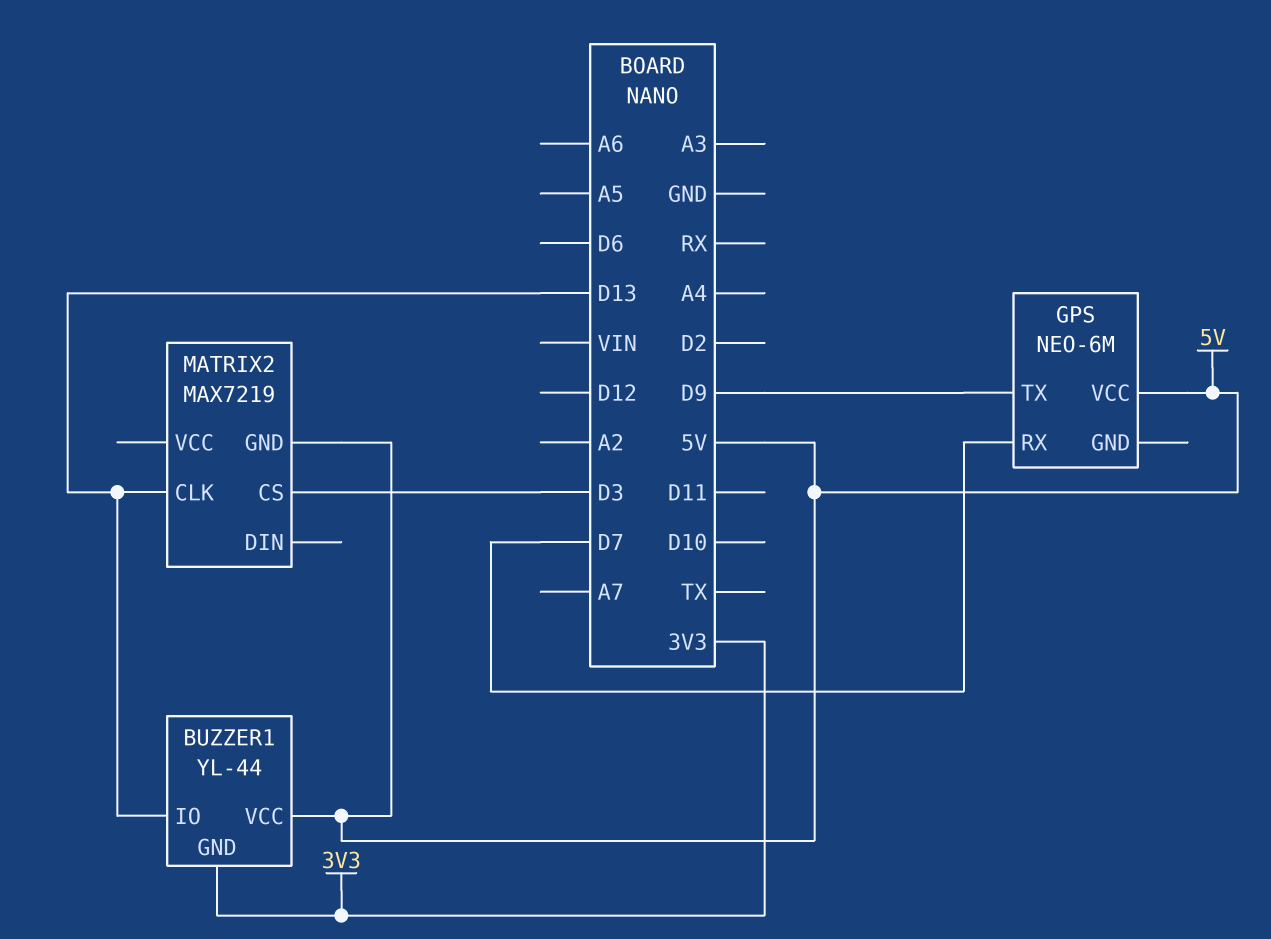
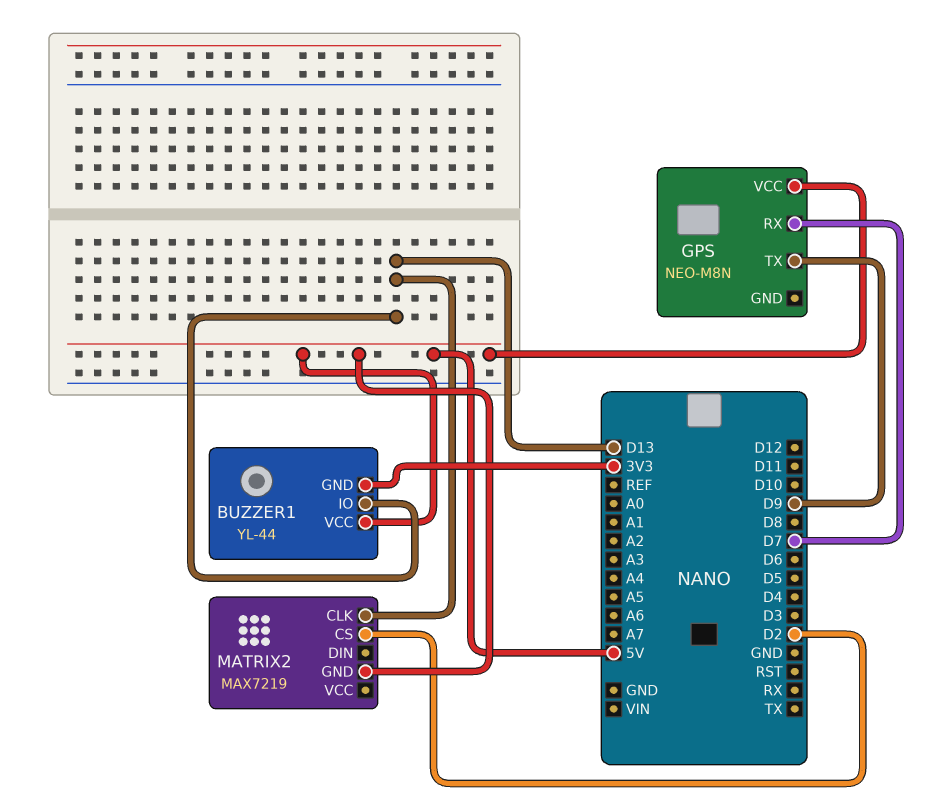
GPS: NEO-6M -> NEO-M8N
MATRIX2 pin CS: D3 -> D2

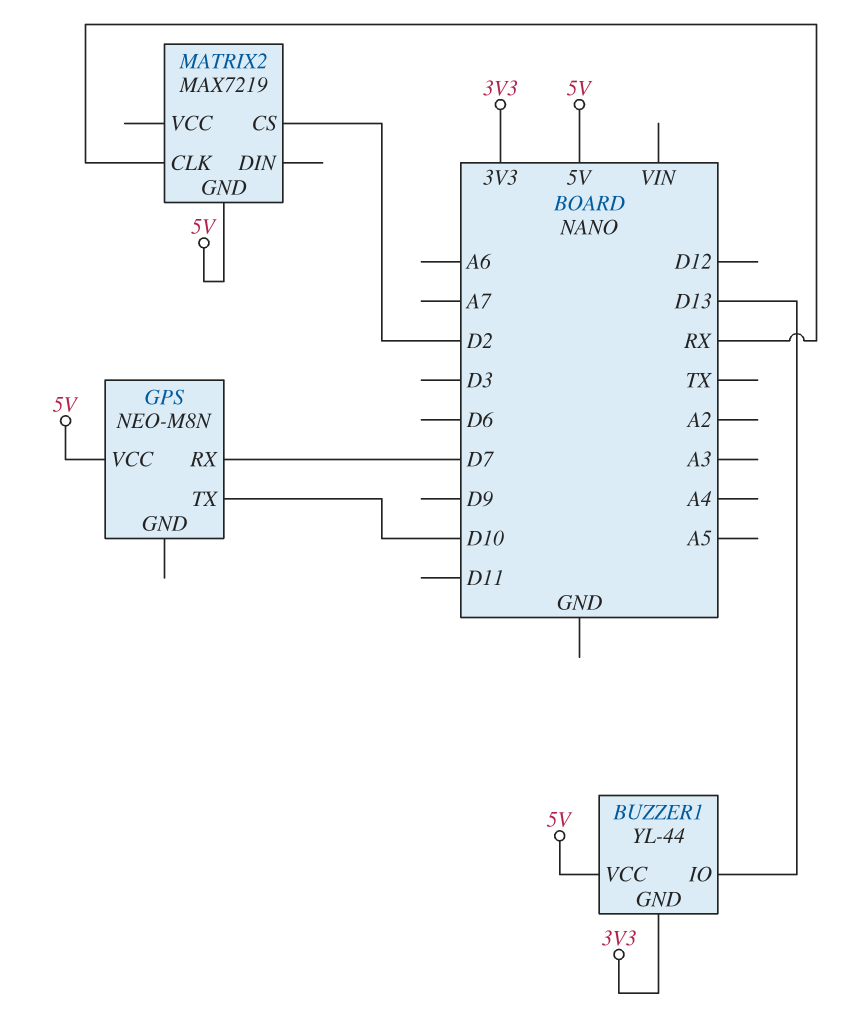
GPS pin TX: D9 -> D10
MATRIX2 pin CLK: D13 -> RX

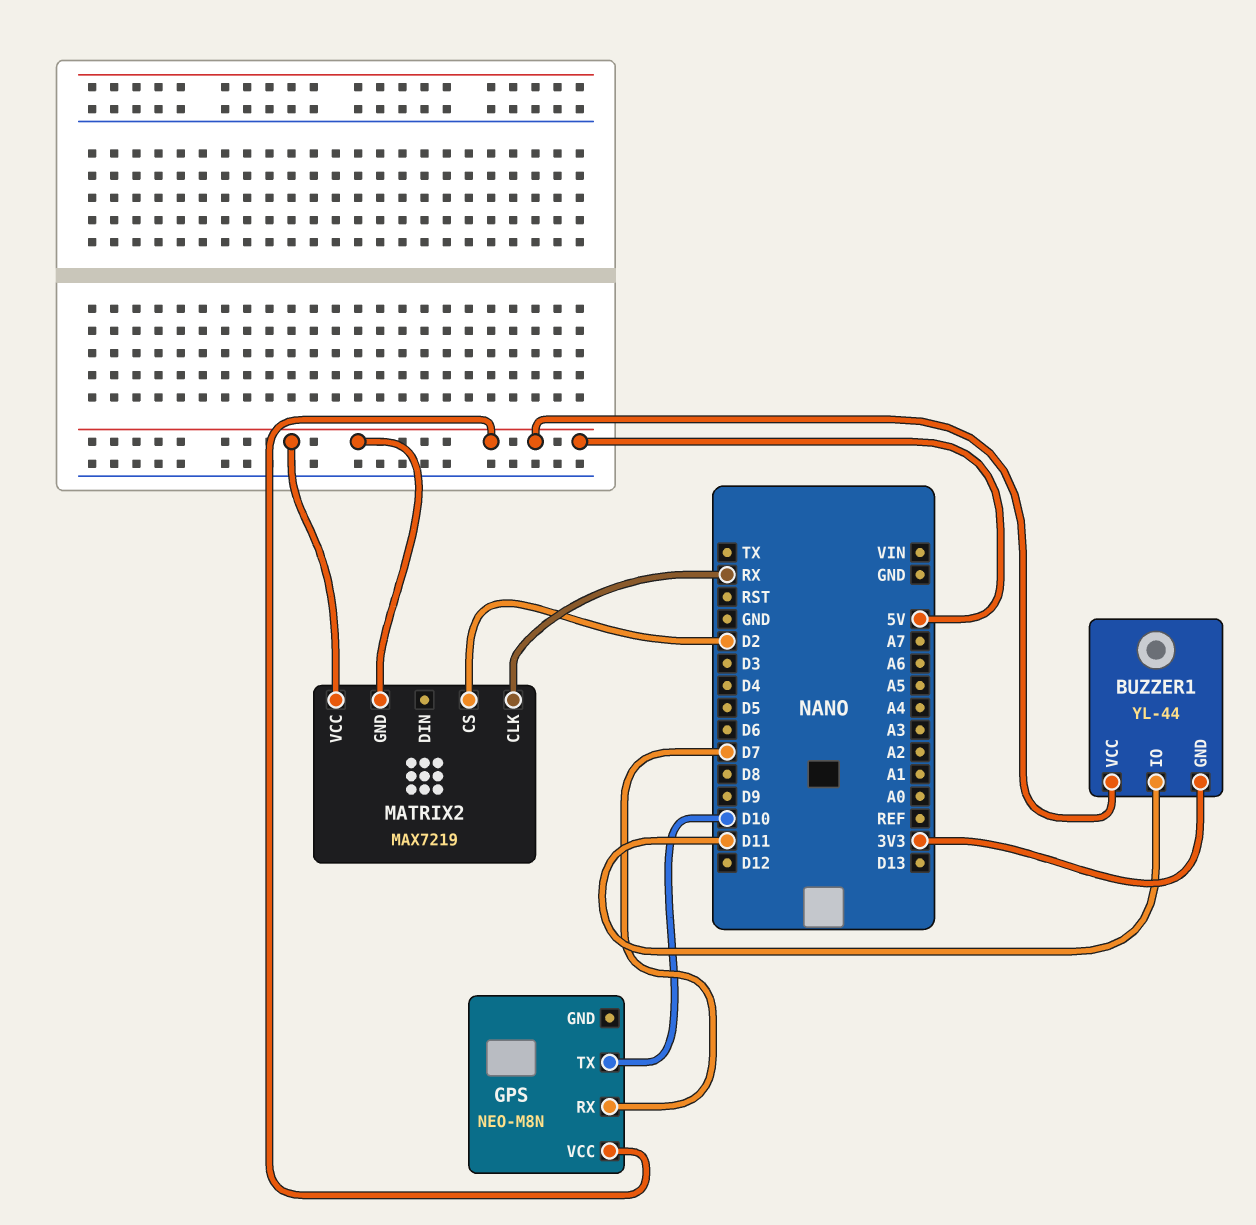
BUZZER1 pin IO: D13 -> D11
MATRIX2 pin VCC: none -> 5V

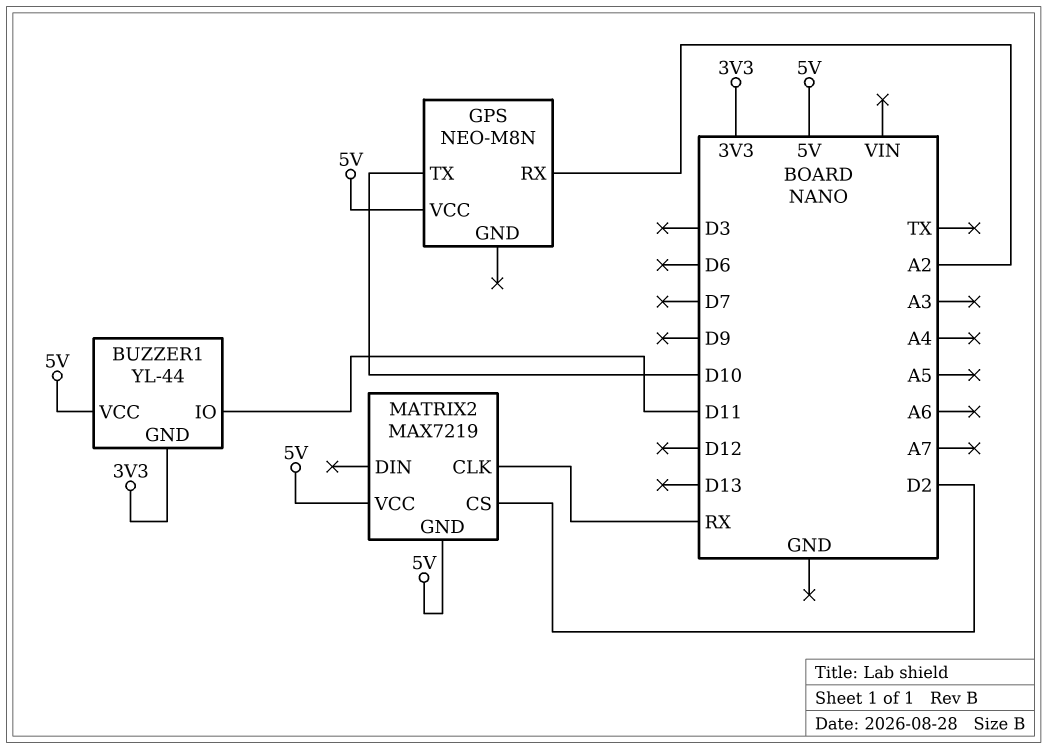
GPS pin RX: D7 -> A2

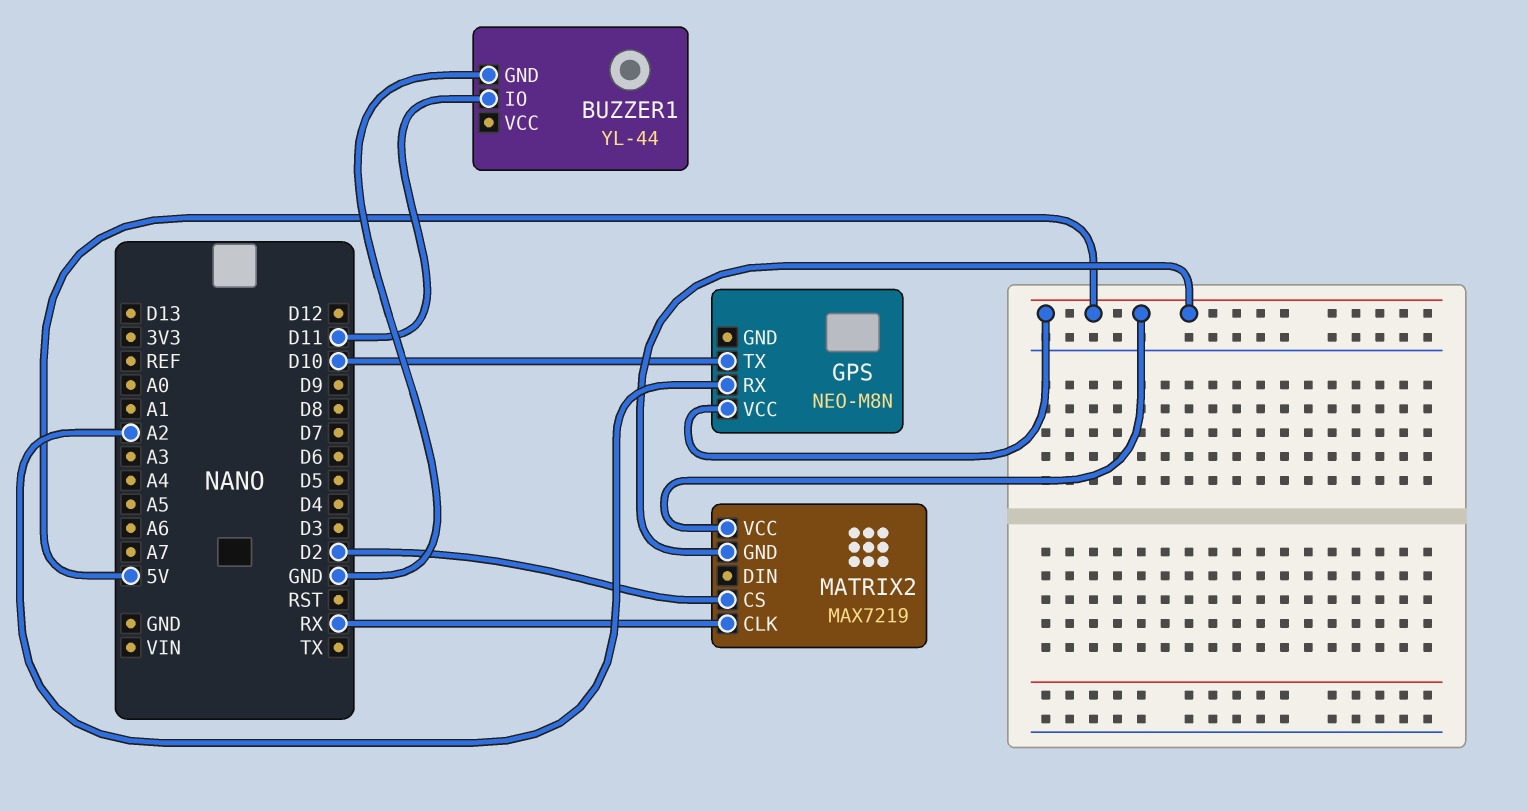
BUZZER1 pin GND: 3V3 -> GND
BUZZER1 pin VCC: 5V -> none

